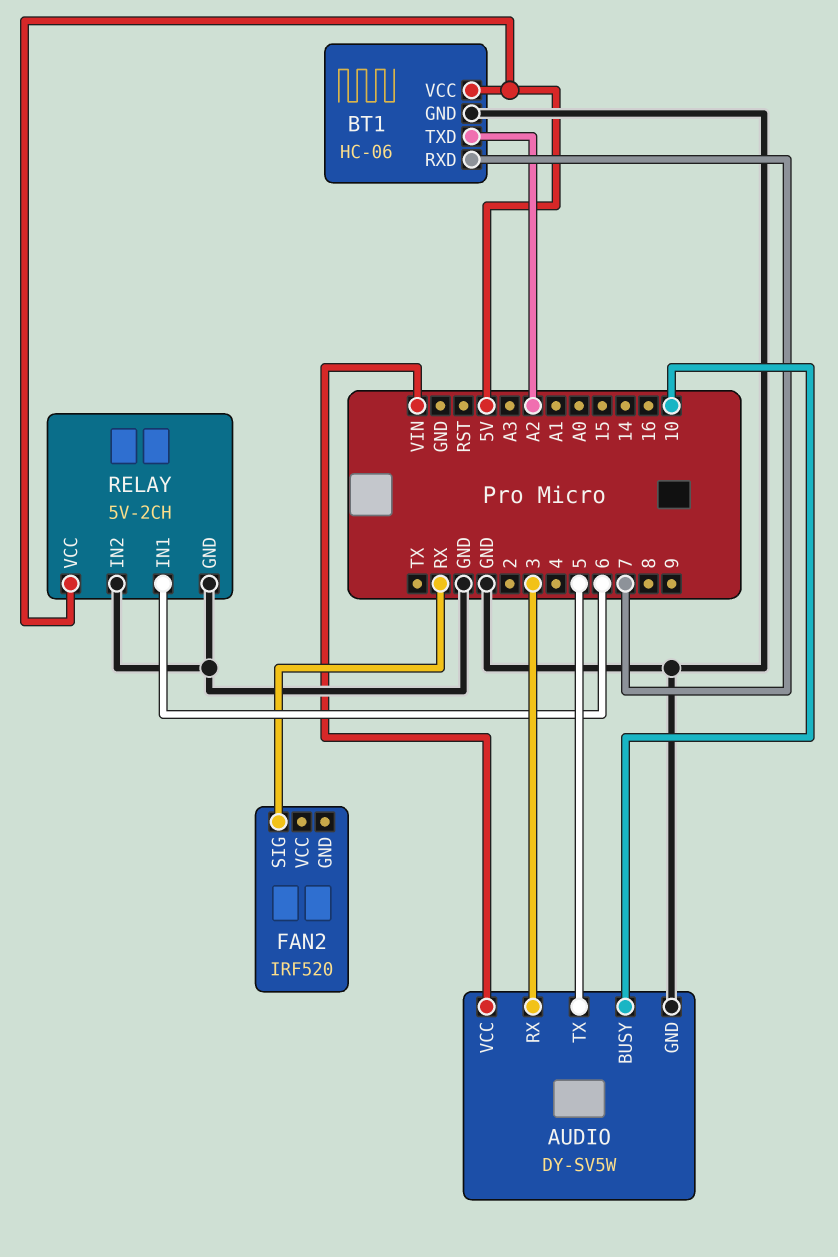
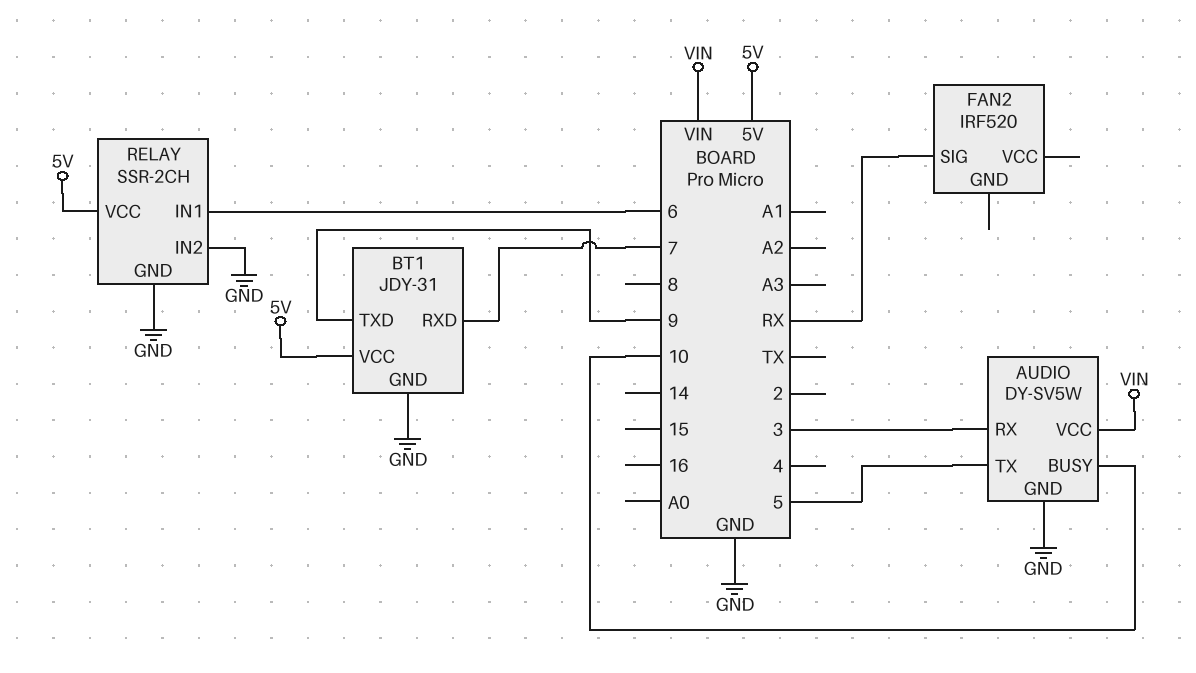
BT1: HC-06 -> JDY-31
BT1 pin TXD: A2 -> 9
RELAY: 5V-2CH -> SSR-2CH

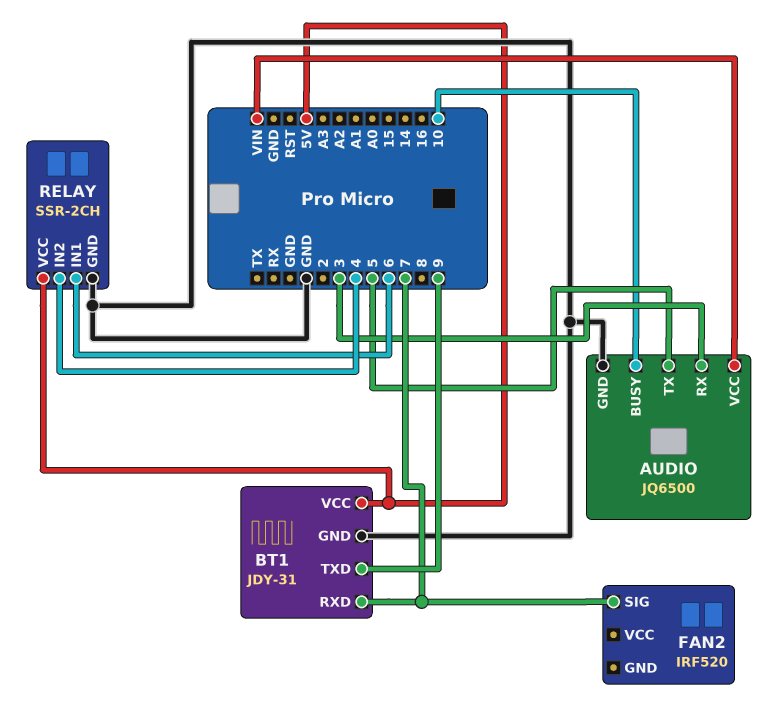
AUDIO: DY-SV5W -> JQ6500
FAN2 pin SIG: RX -> 7
RELAY pin IN2: GND -> 4

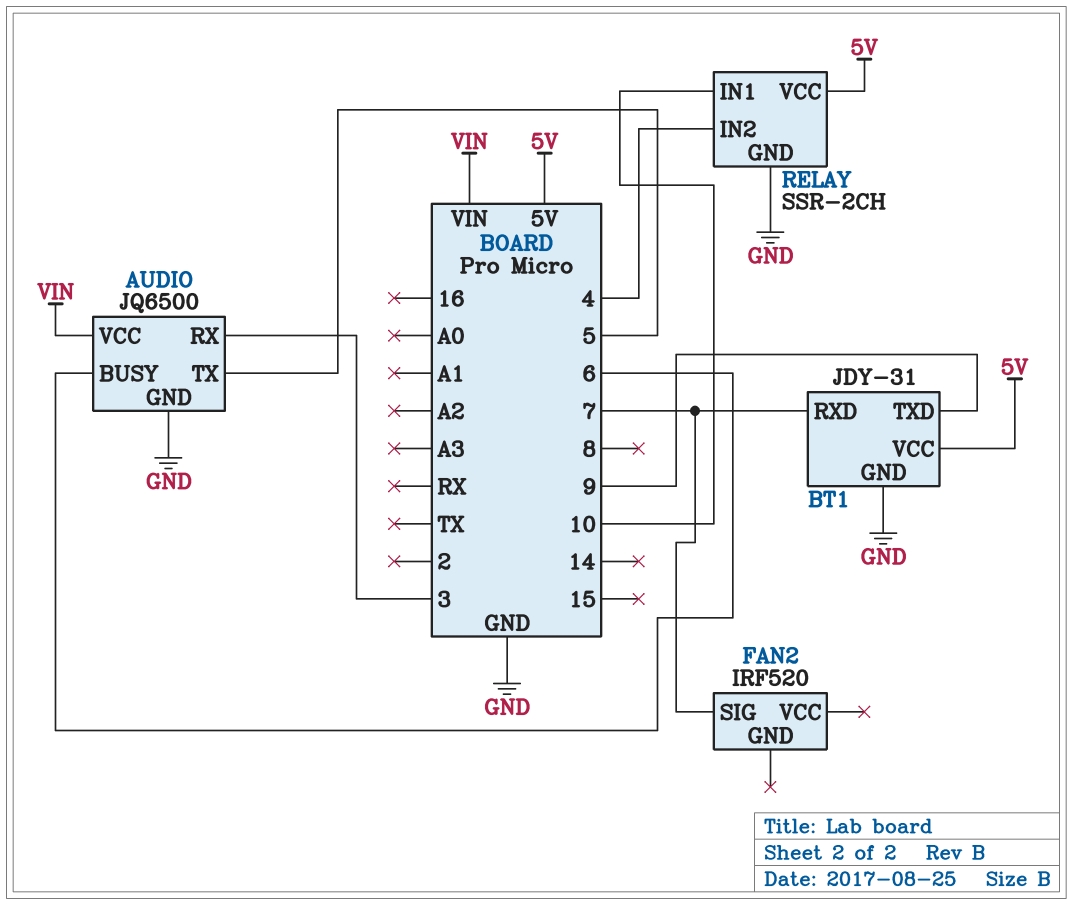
AUDIO pin BUSY: 10 -> 6
RELAY pin IN1: 6 -> 10

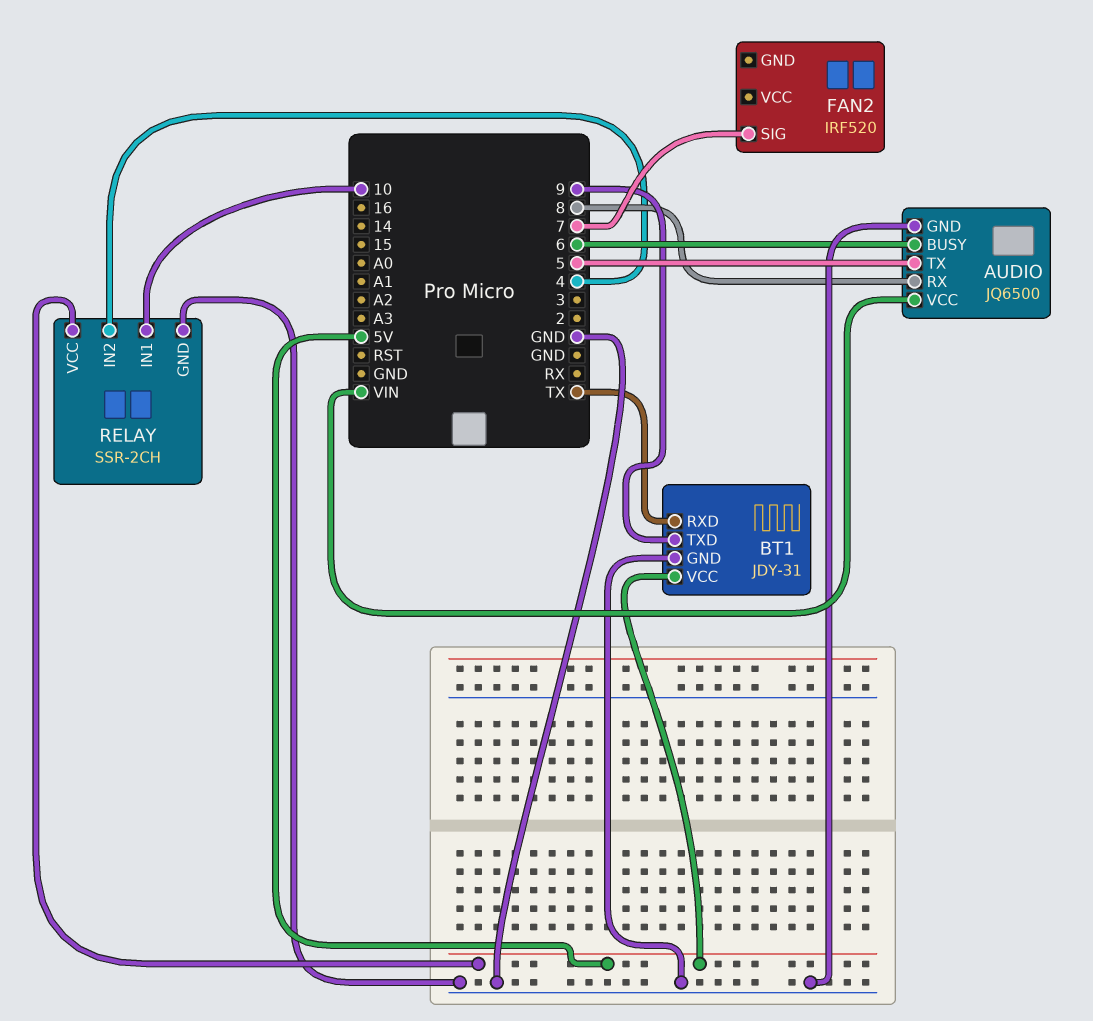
AUDIO pin RX: 3 -> 8
BT1 pin RXD: 7 -> TX

